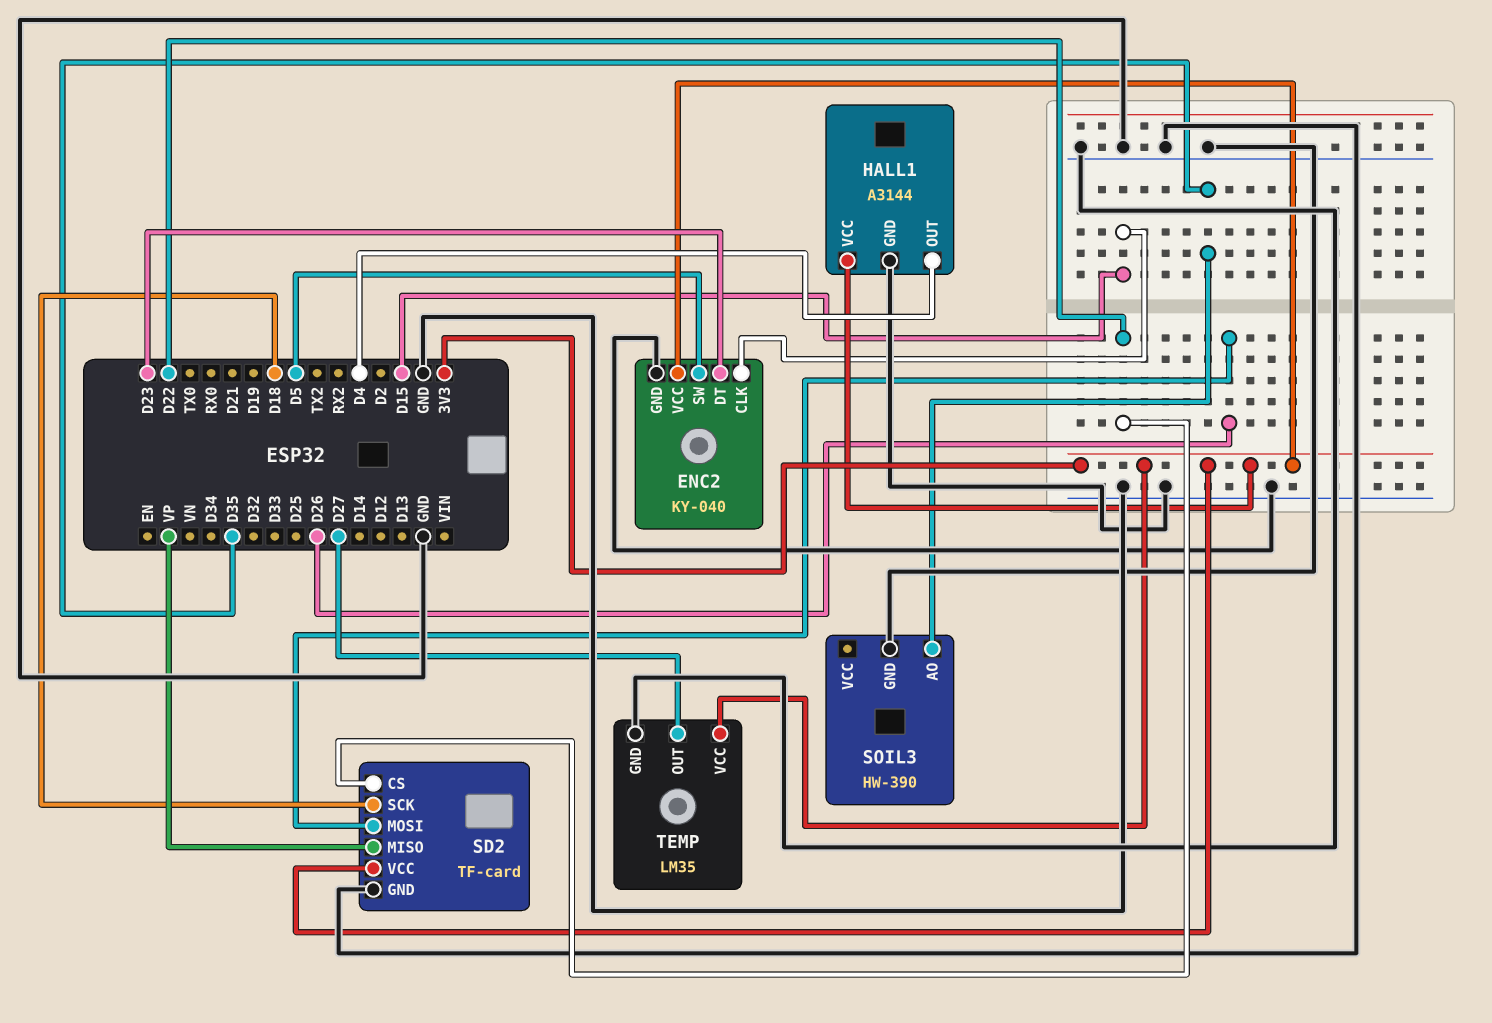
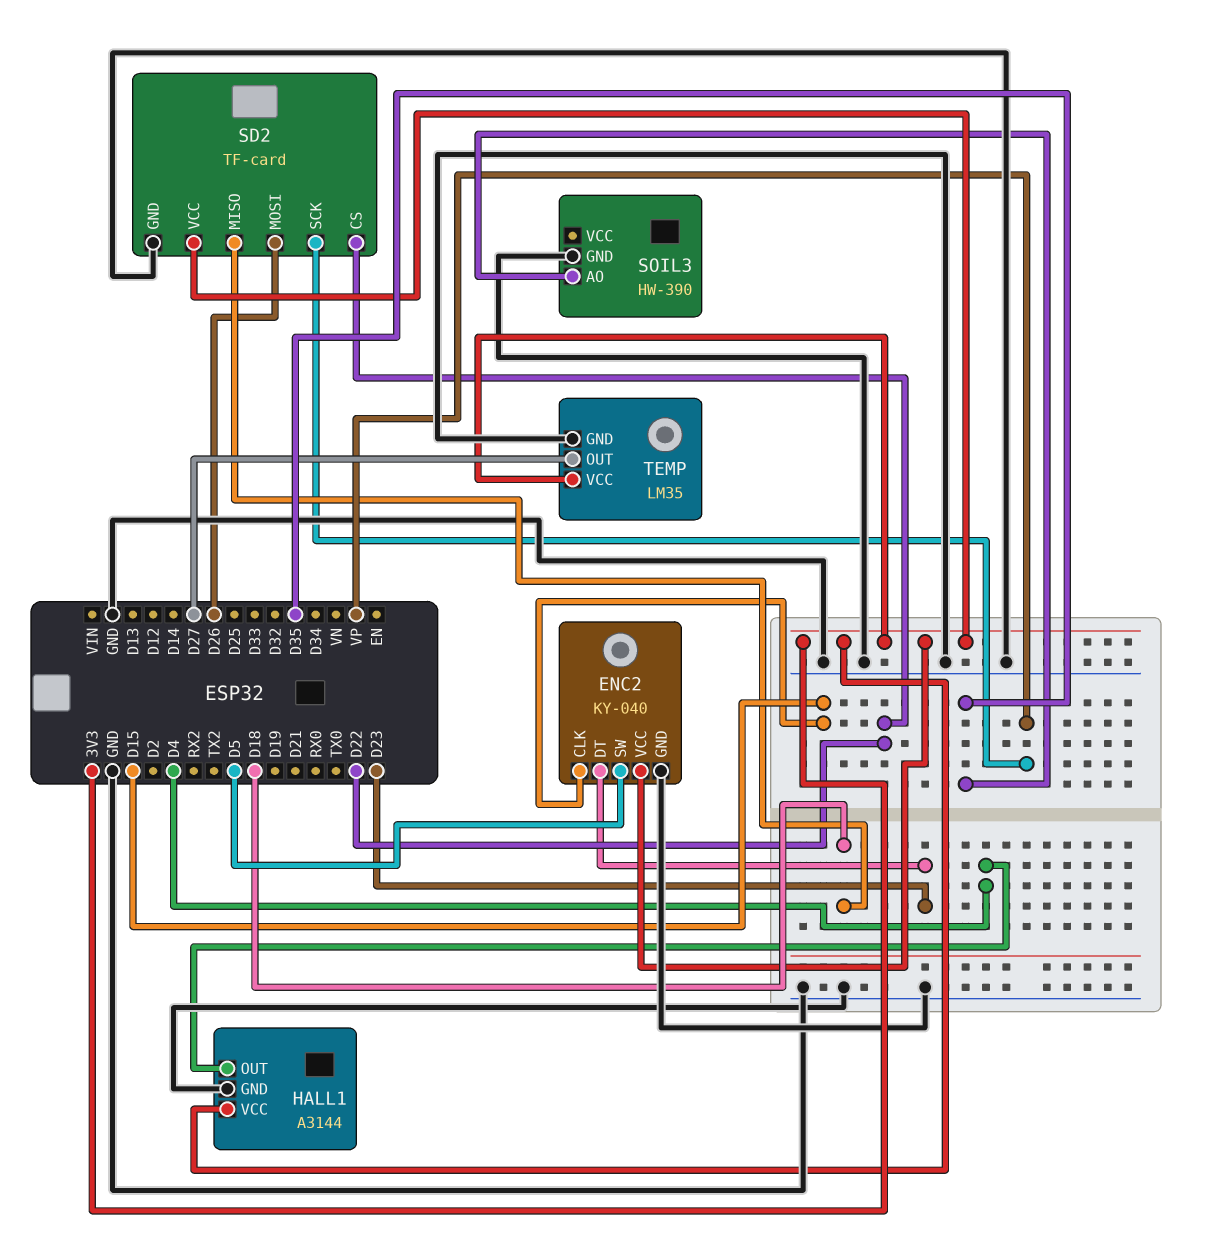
SD2 pin MISO: VP -> D18
SD2 pin SCK: D18 -> VP

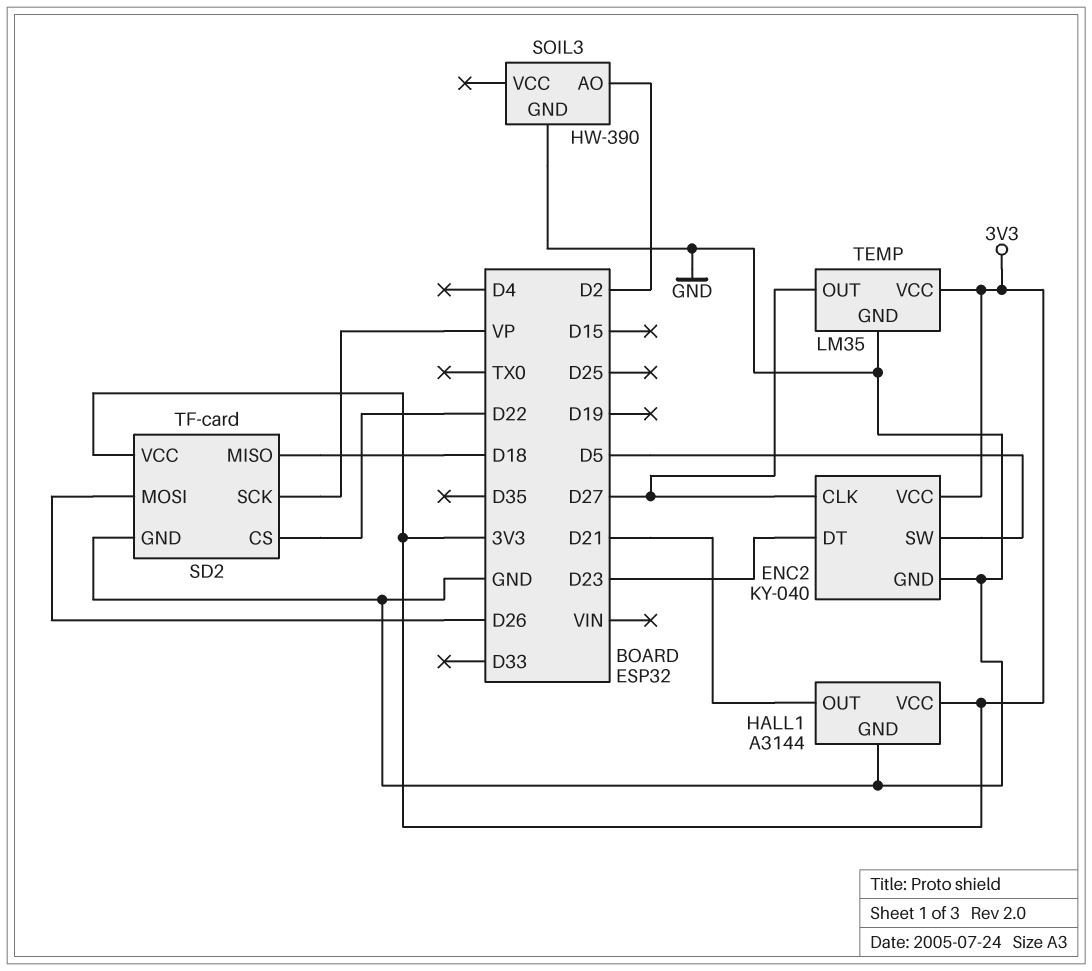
ENC2 pin CLK: D15 -> D27
HALL1 pin OUT: D4 -> D21
SOIL3 pin AO: D35 -> D2

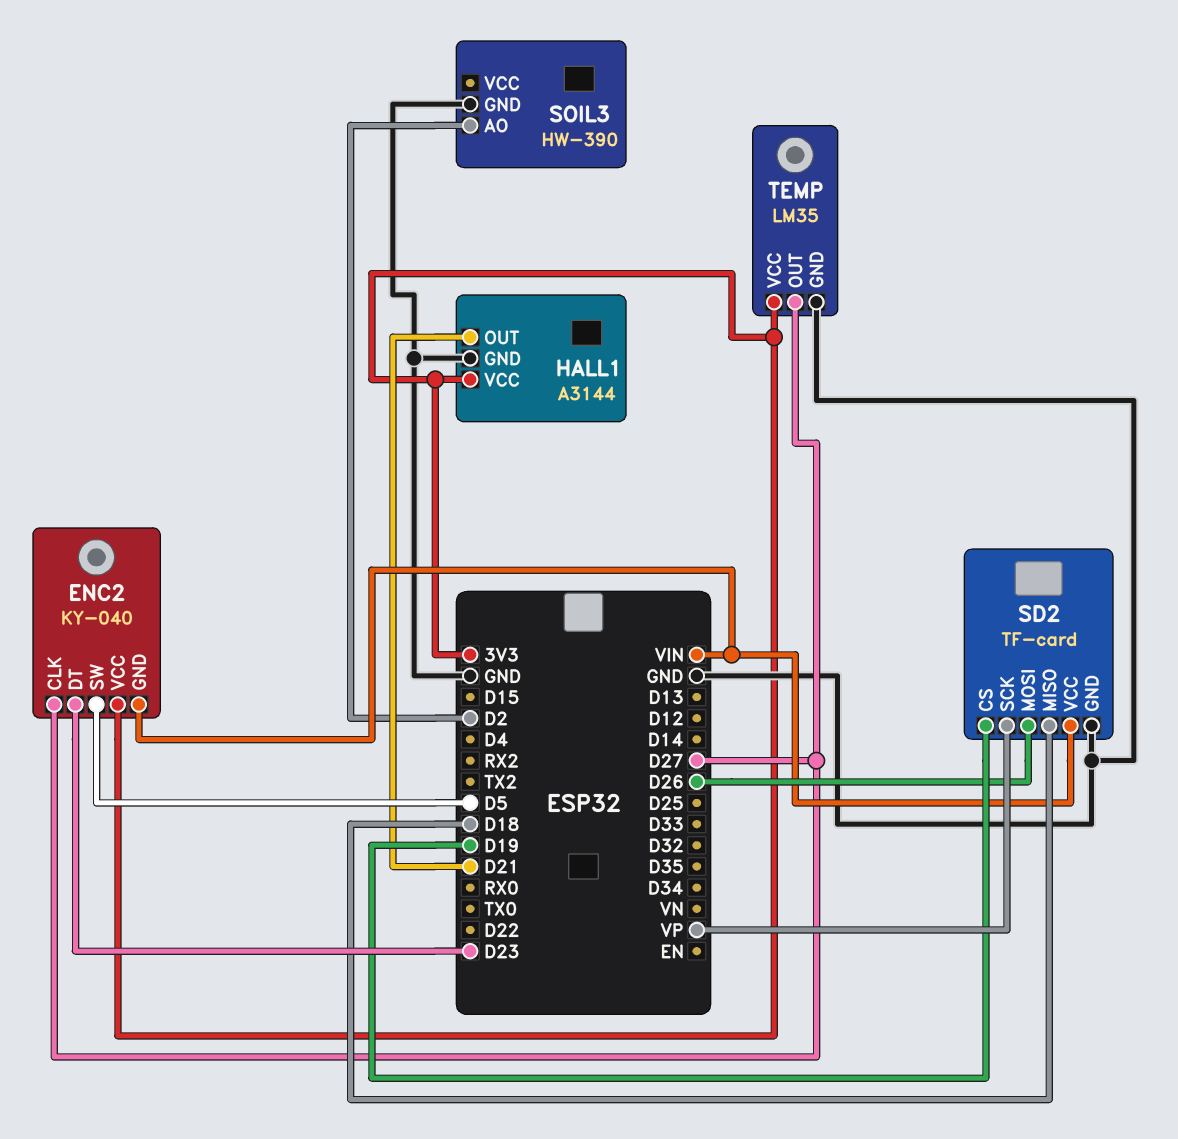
ENC2 pin GND: GND -> VIN
SD2 pin CS: D22 -> D19
SD2 pin VCC: 3V3 -> VIN

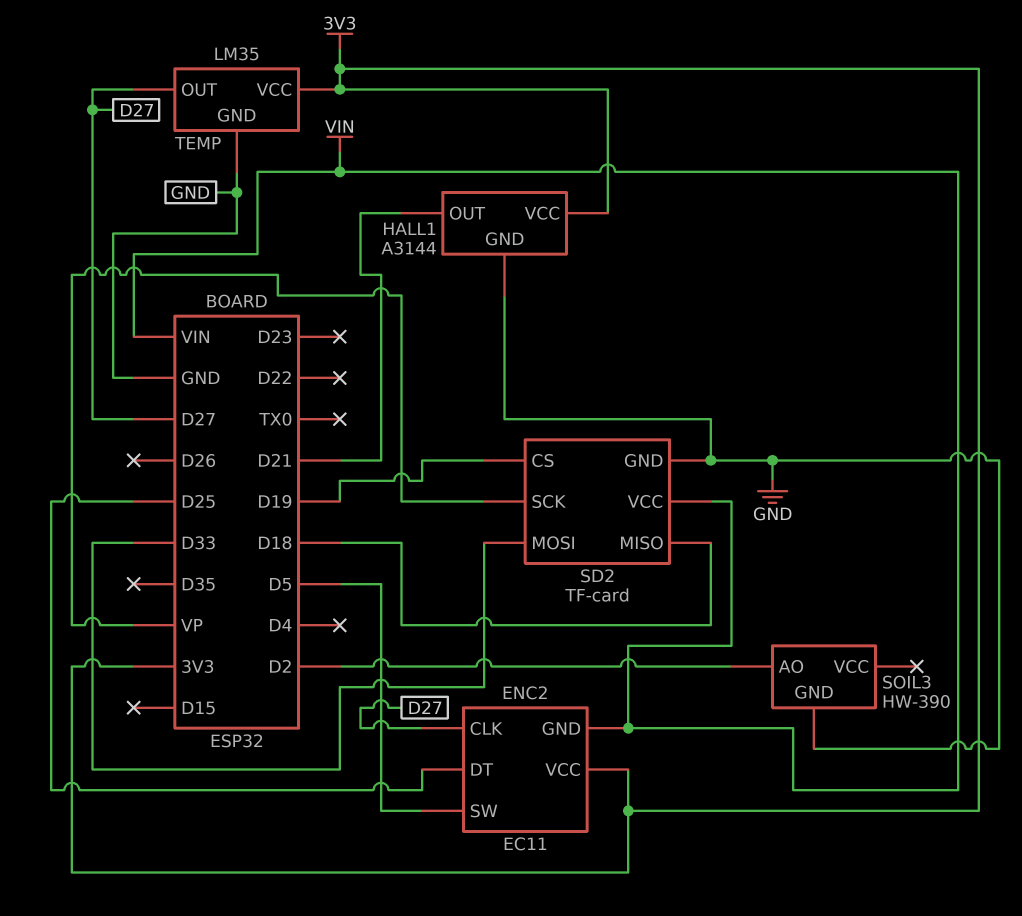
ENC2: KY-040 -> EC11
ENC2 pin DT: D23 -> D25
SD2 pin MOSI: D26 -> D33

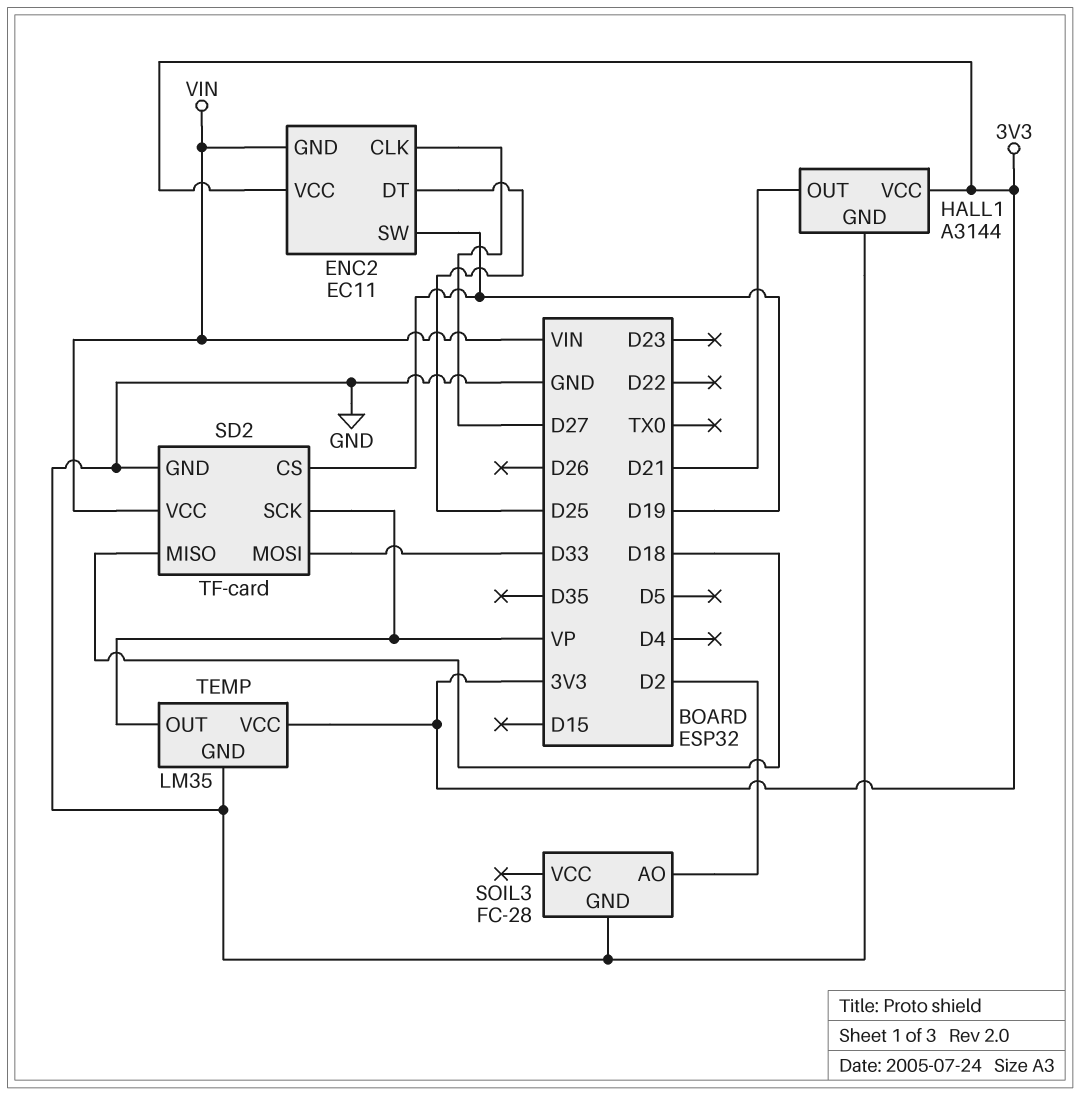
ENC2 pin SW: D5 -> D19
SOIL3: HW-390 -> FC-28
TEMP pin OUT: D27 -> VP

